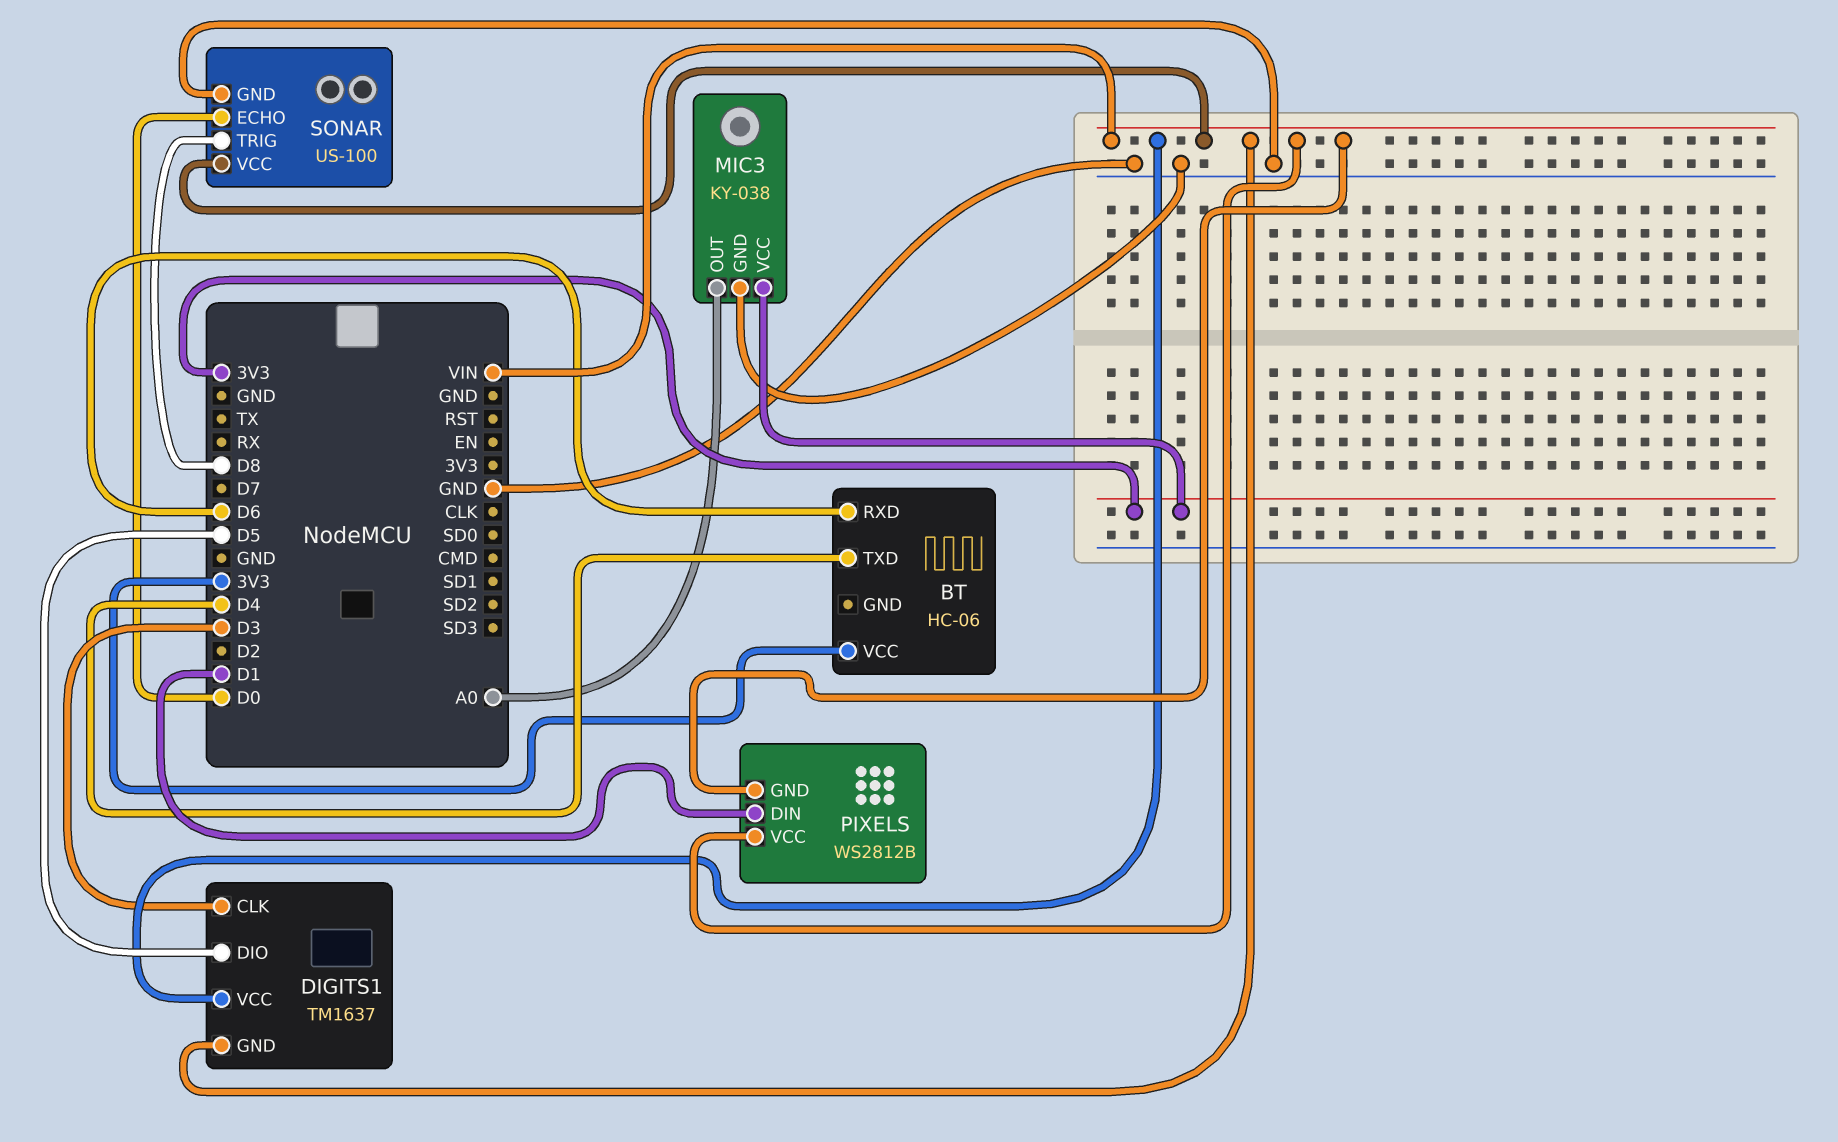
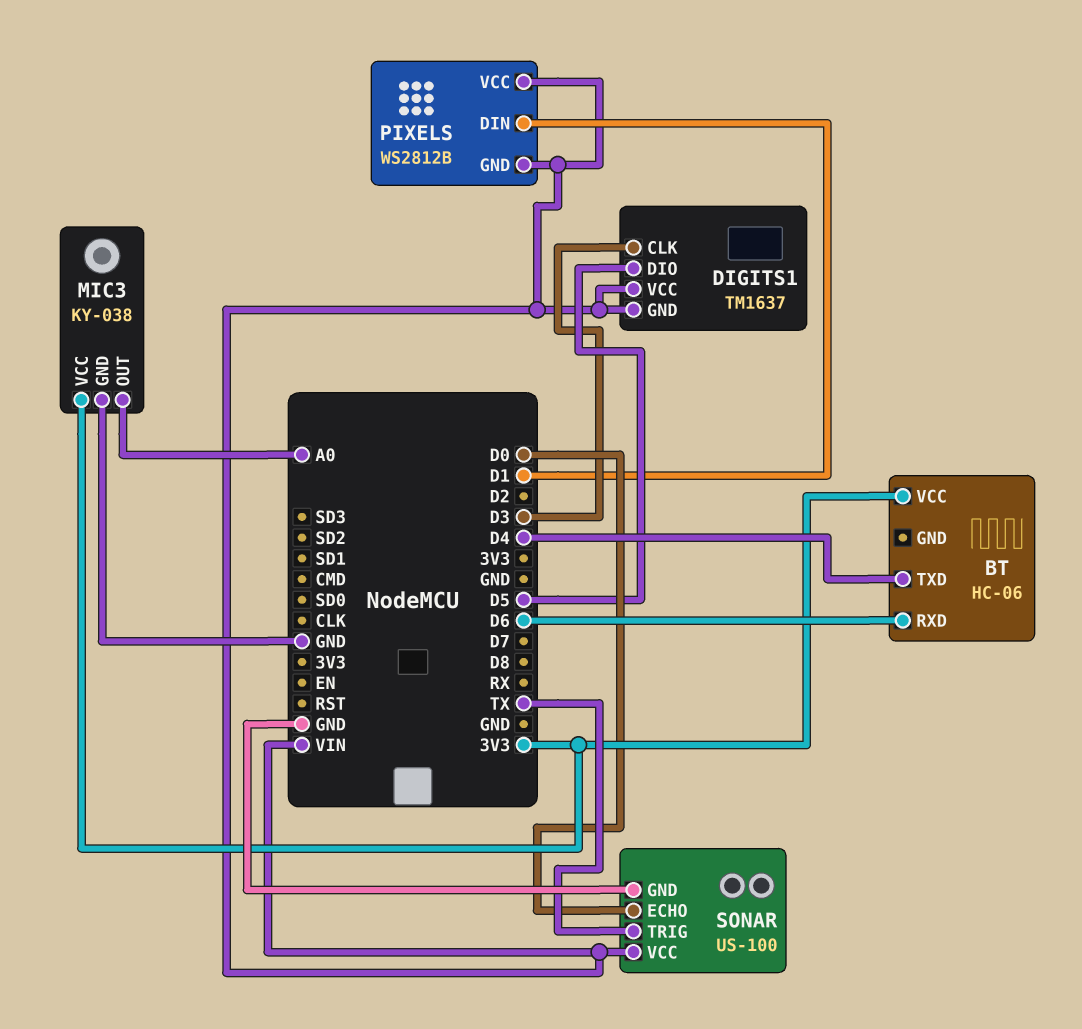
SONAR pin TRIG: D8 -> TX

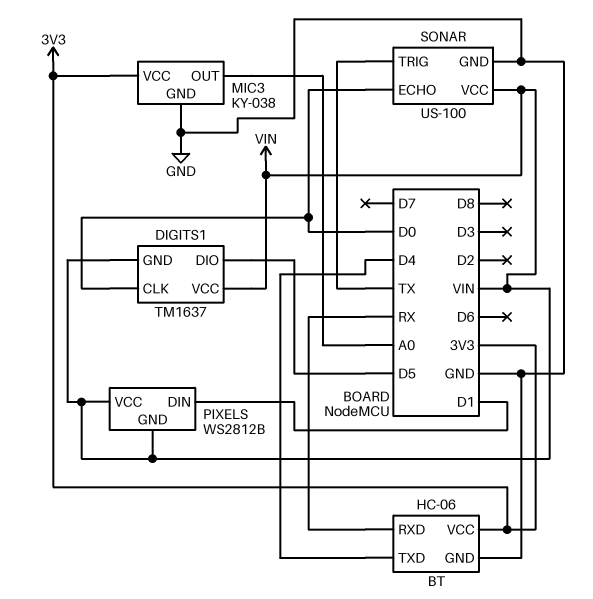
BT pin GND: none -> GND
BT pin RXD: D6 -> RX
DIGITS1 pin CLK: D3 -> D0

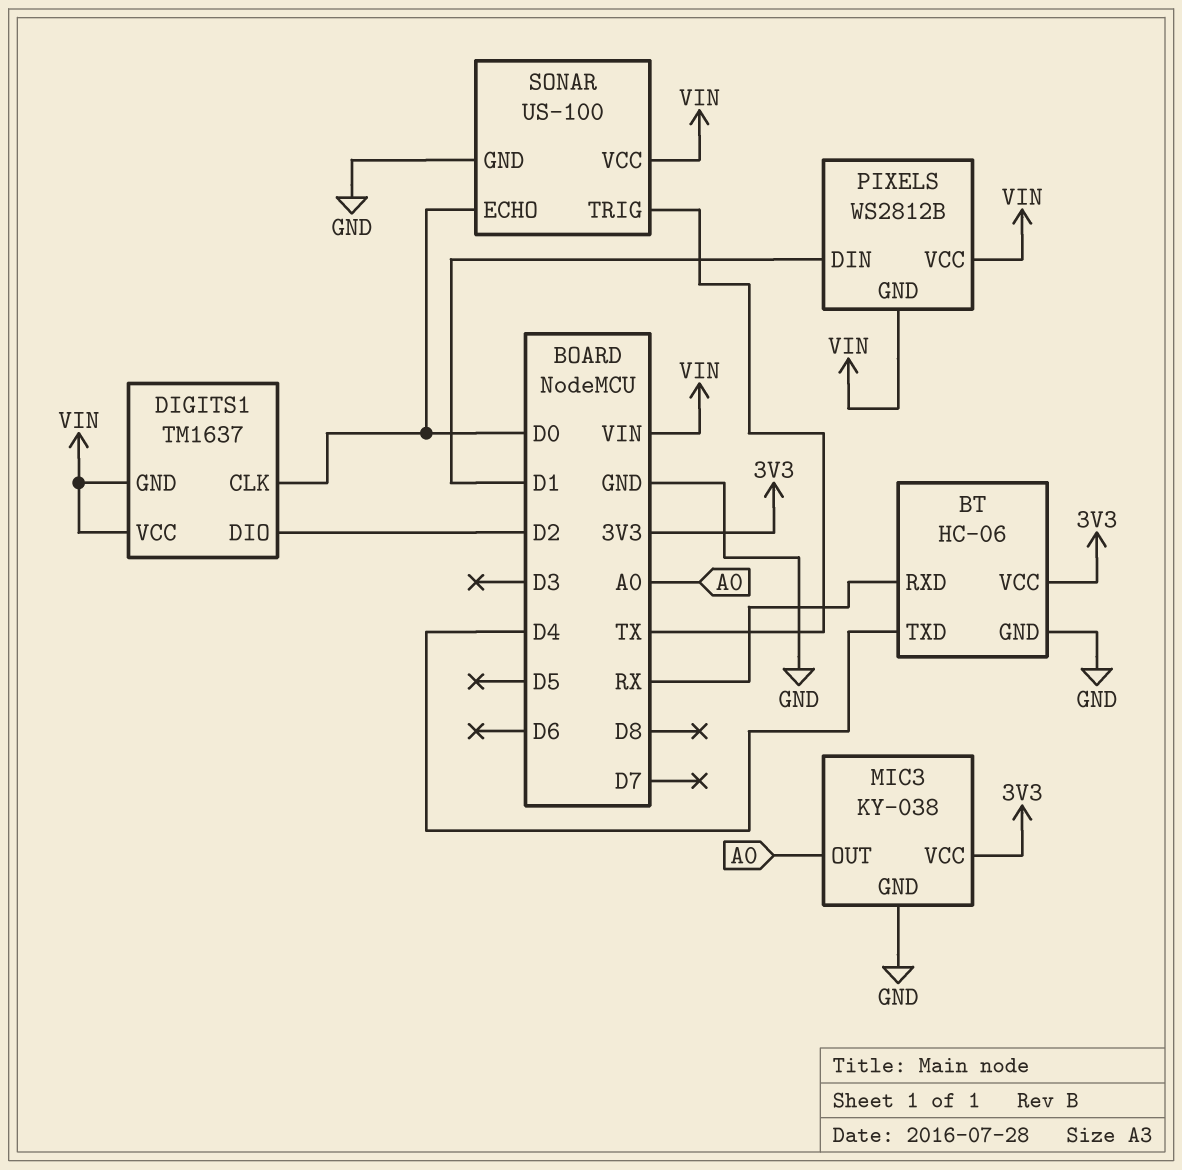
DIGITS1 pin DIO: D5 -> D2

